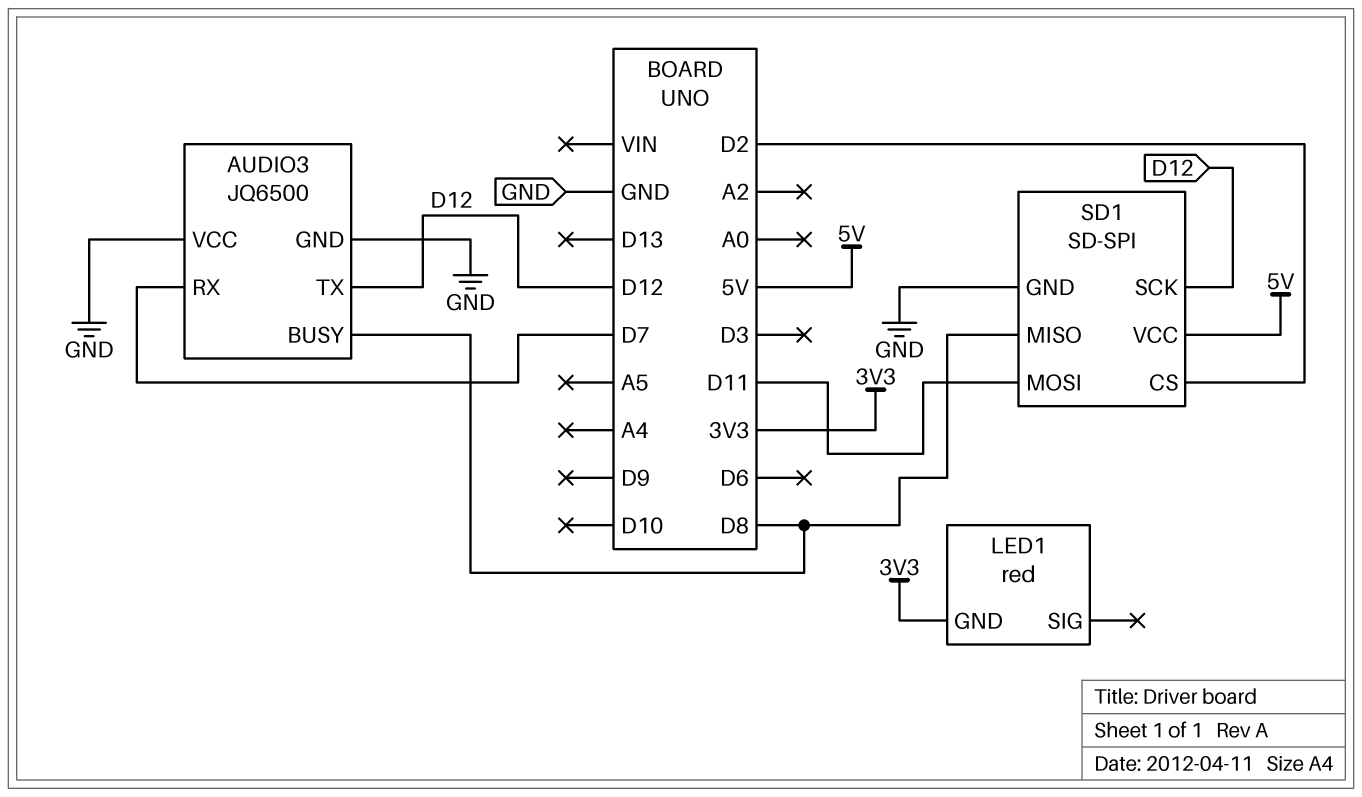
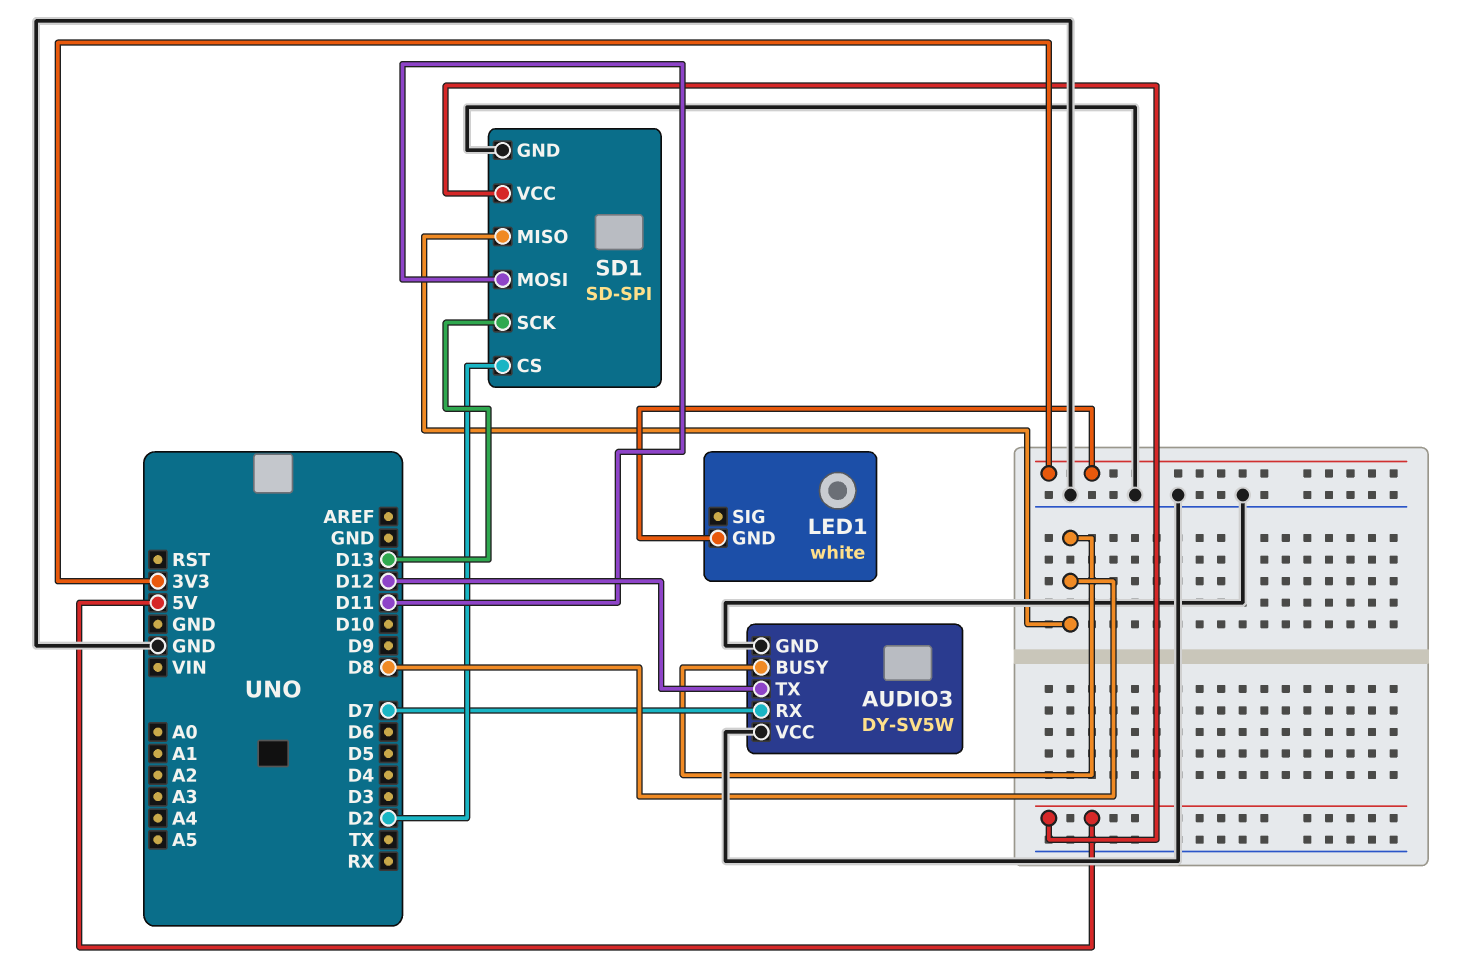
AUDIO3: JQ6500 -> DY-SV5W
LED1: red -> white
SD1 pin SCK: D12 -> D13

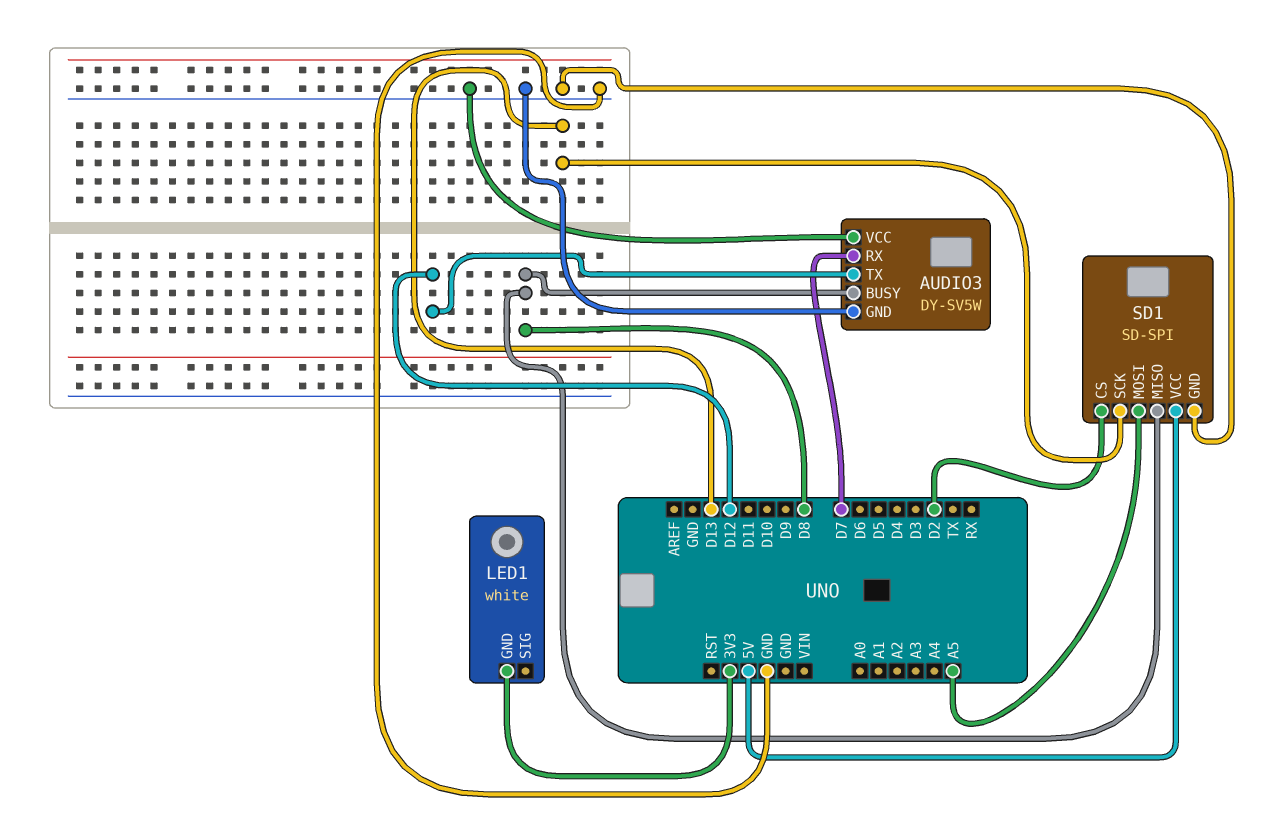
SD1 pin MOSI: D11 -> A5

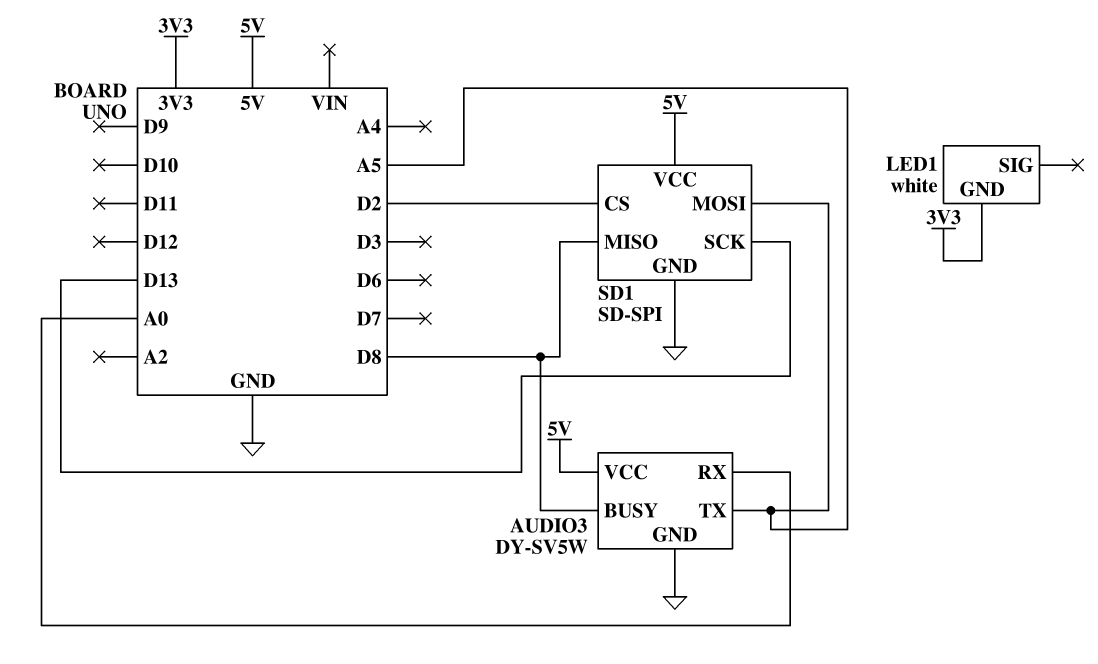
AUDIO3 pin RX: D7 -> A0
AUDIO3 pin TX: D12 -> A5
AUDIO3 pin VCC: GND -> 5V

